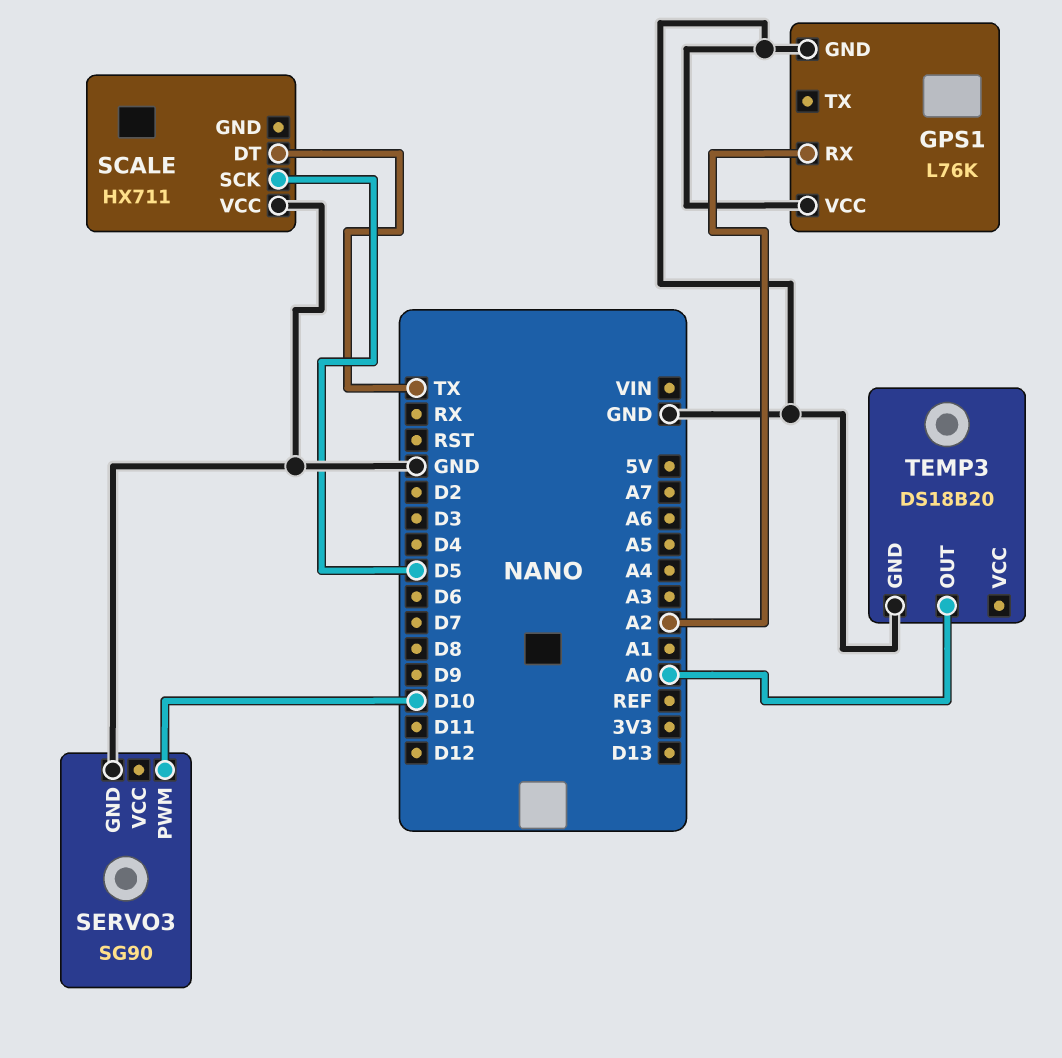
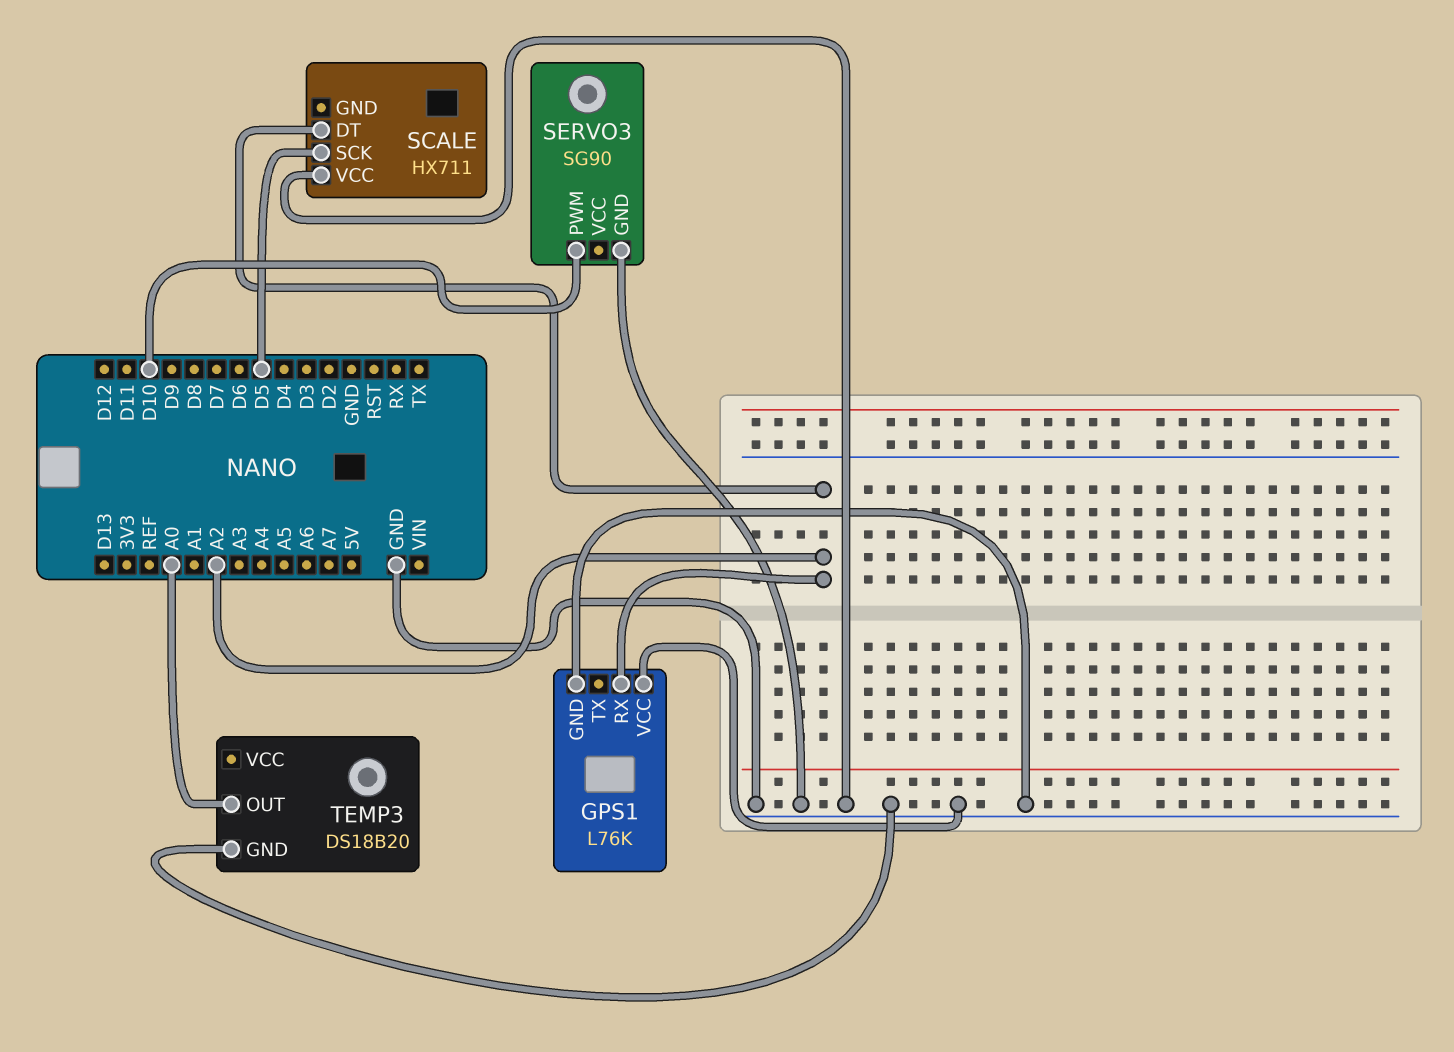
SCALE pin DT: TX -> A2

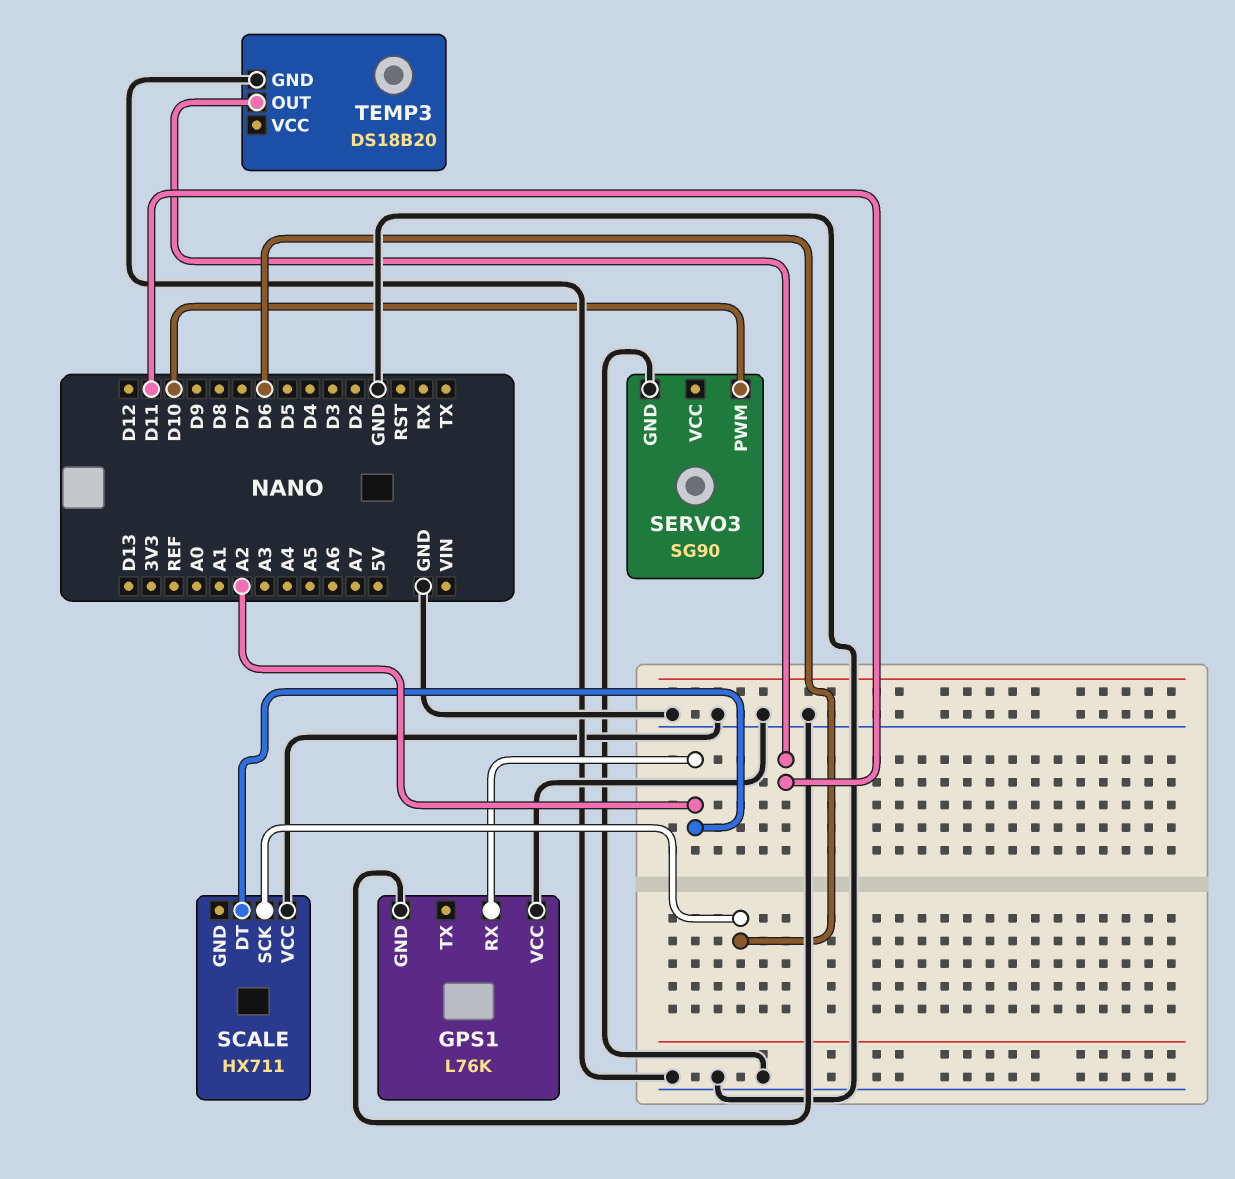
SCALE pin SCK: D5 -> D6
TEMP3 pin OUT: A0 -> D11

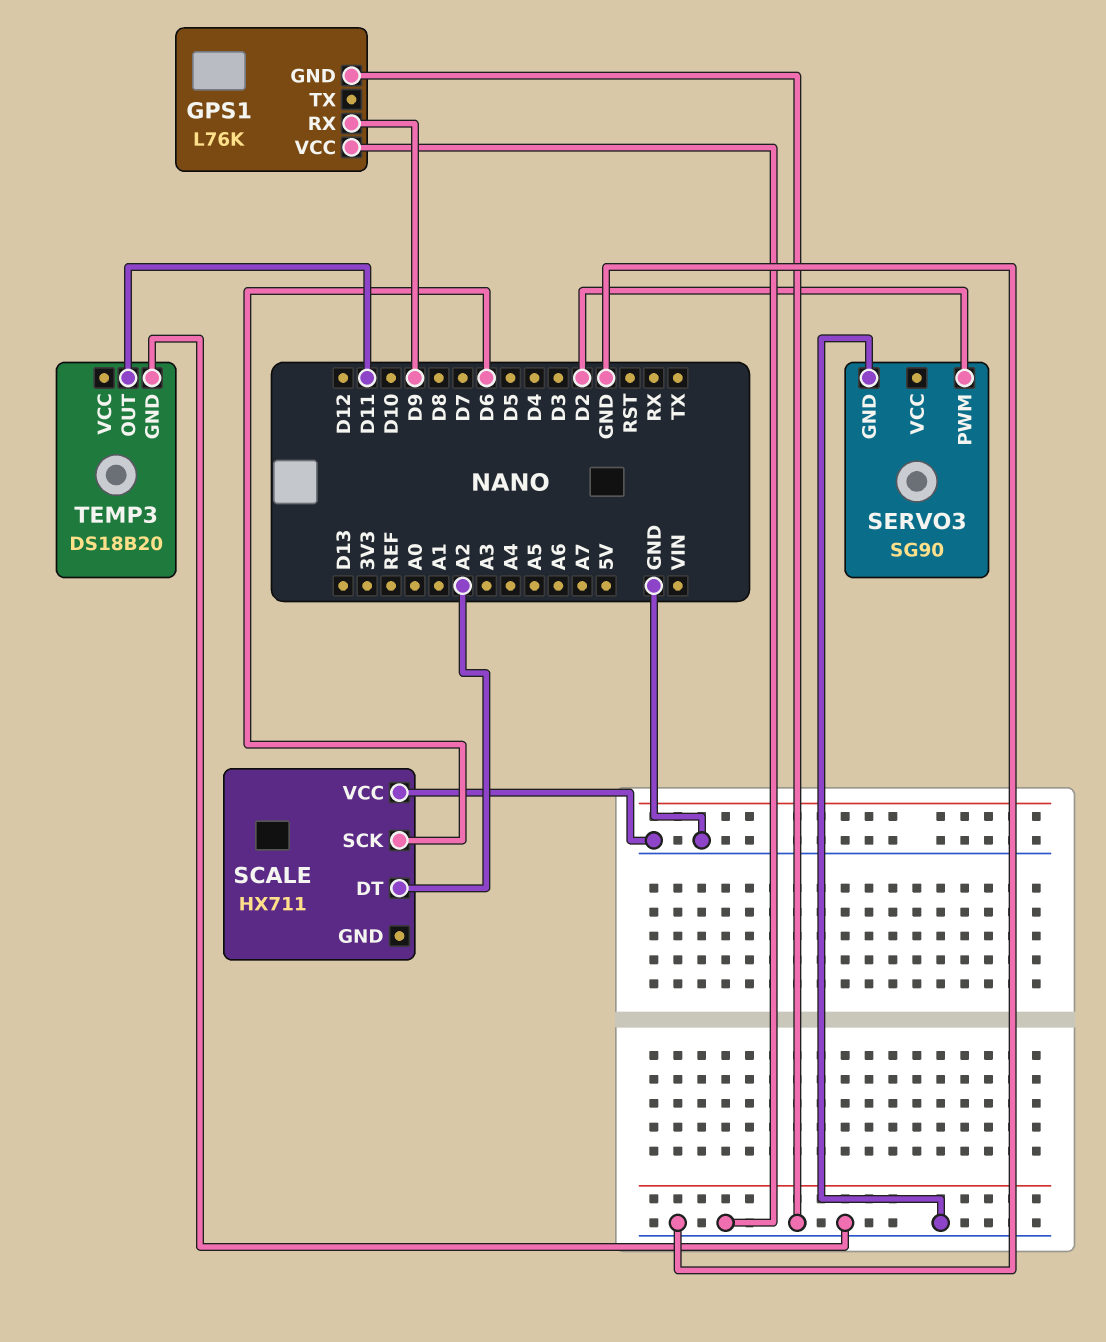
GPS1 pin RX: A2 -> D9
SERVO3 pin PWM: D10 -> D2

